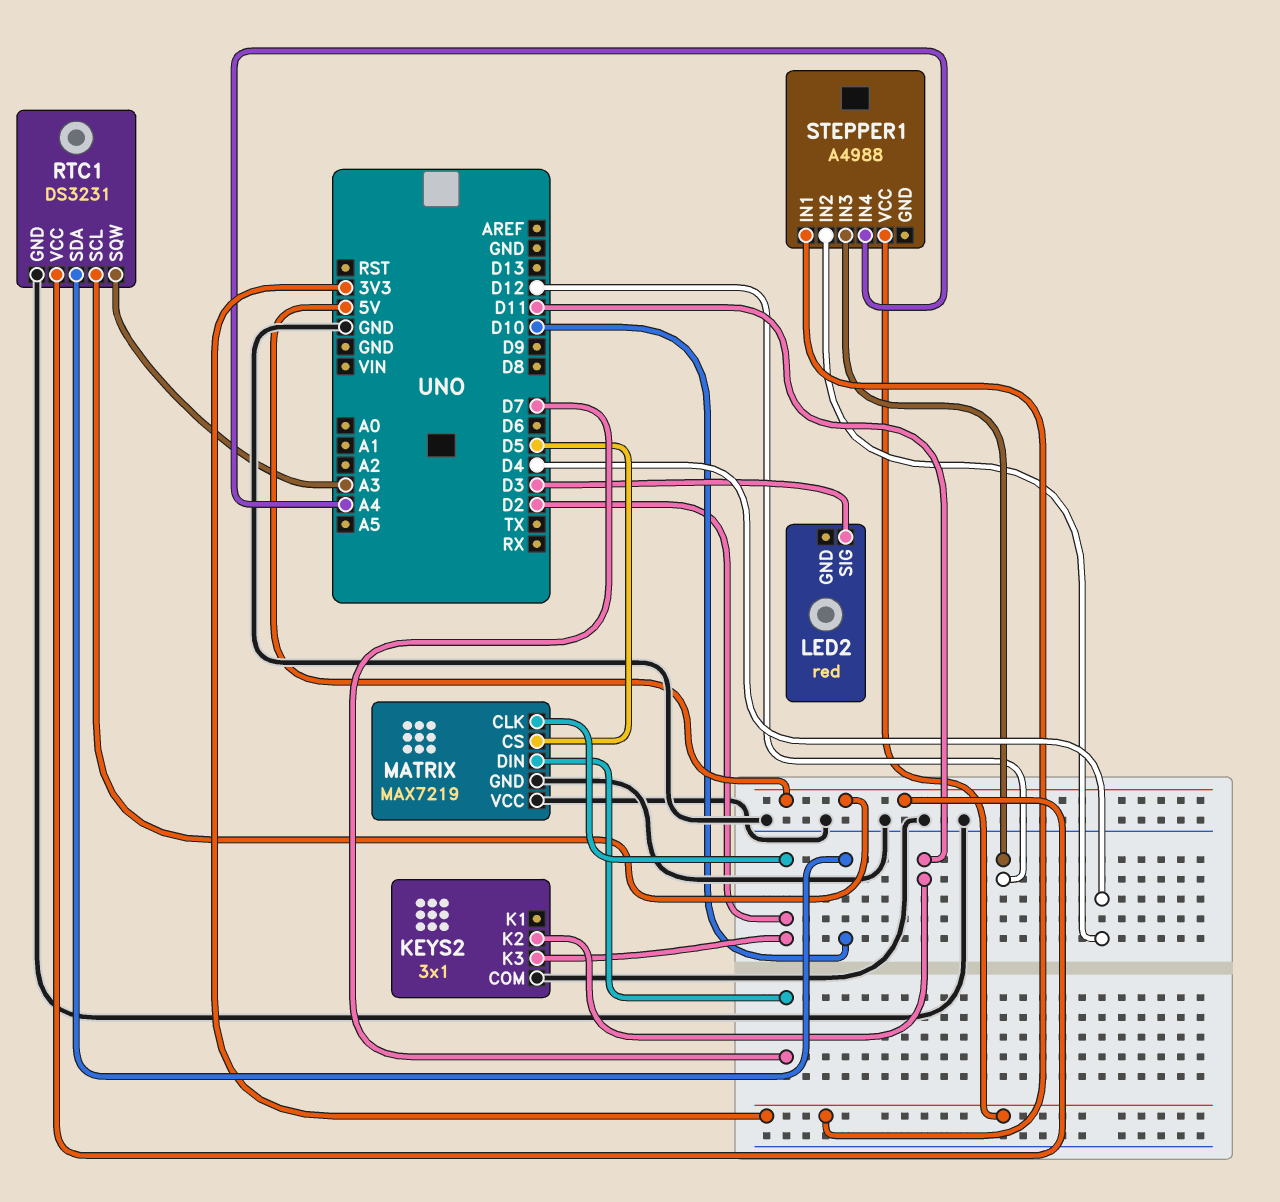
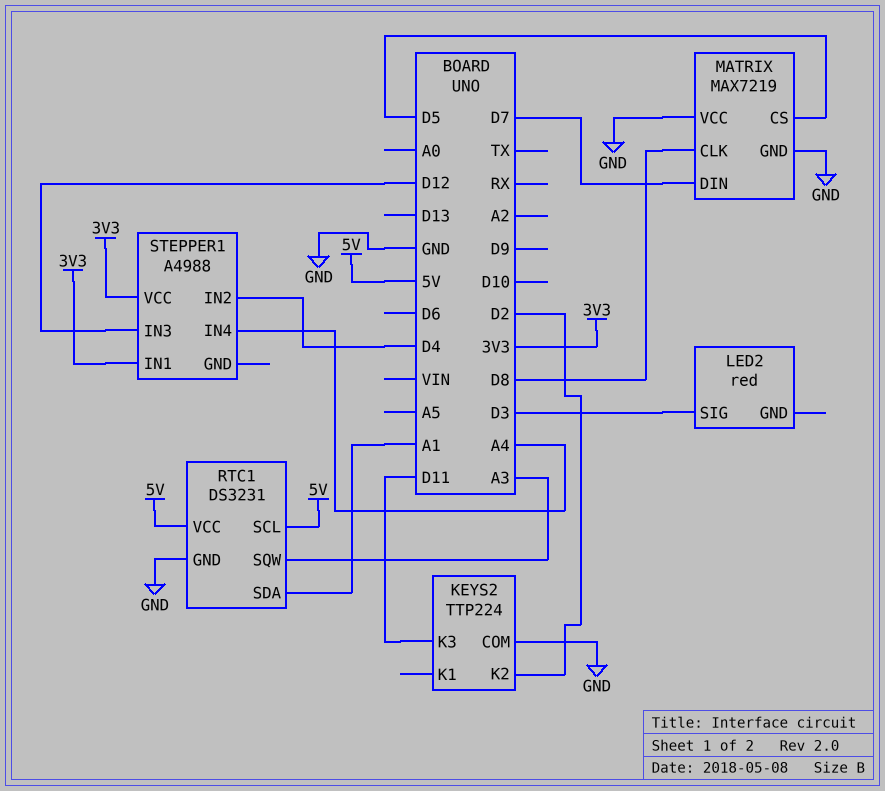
KEYS2: 3x1 -> TTP224
KEYS2 pin K2: D11 -> D2
KEYS2 pin K3: D2 -> D11
MATRIX pin CLK: D2 -> D8
RTC1 pin SDA: D10 -> A1

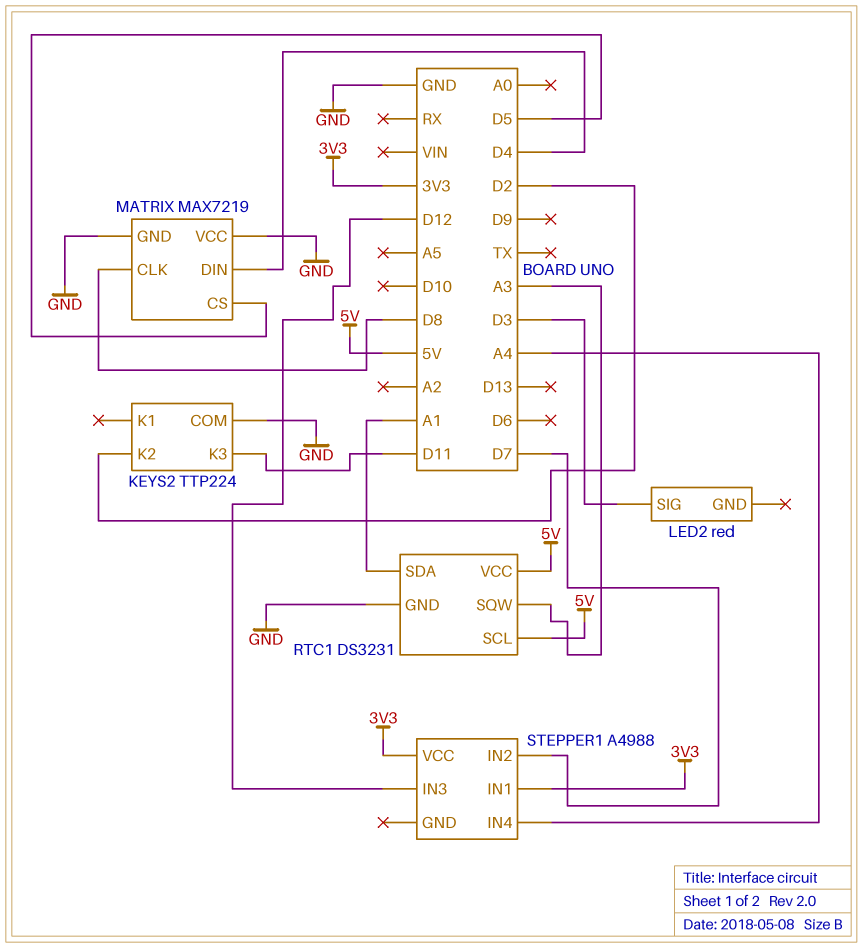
MATRIX pin DIN: D7 -> D4
STEPPER1 pin IN2: D4 -> D7

